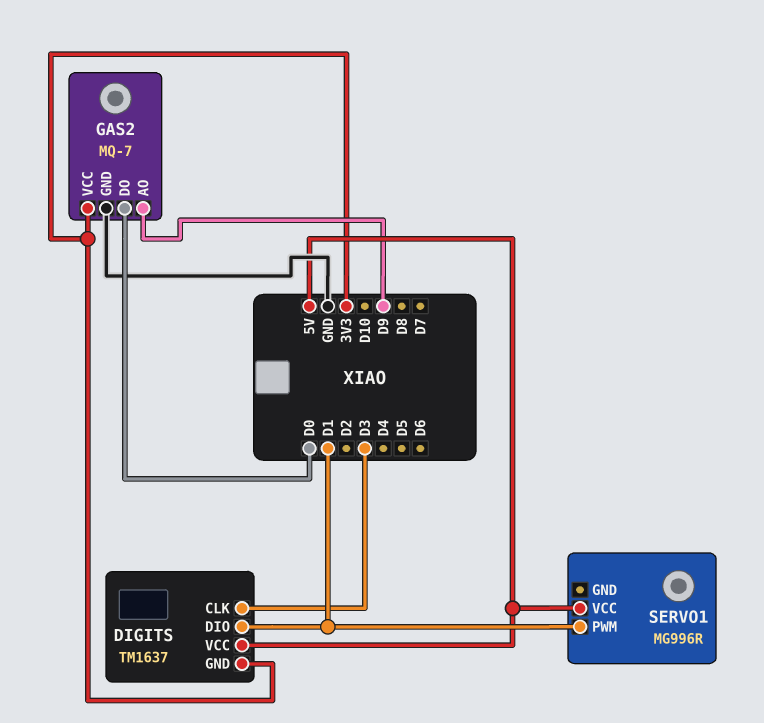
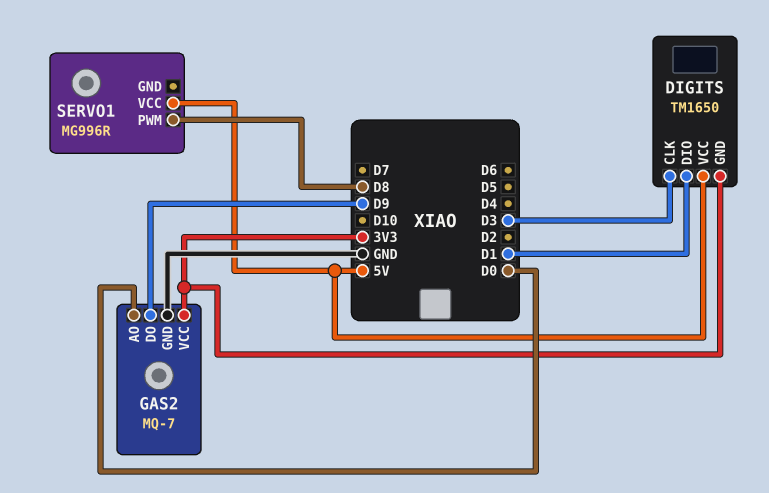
DIGITS: TM1637 -> TM1650
GAS2 pin AO: D9 -> D0
GAS2 pin DO: D0 -> D9
SERVO1 pin PWM: D1 -> D8

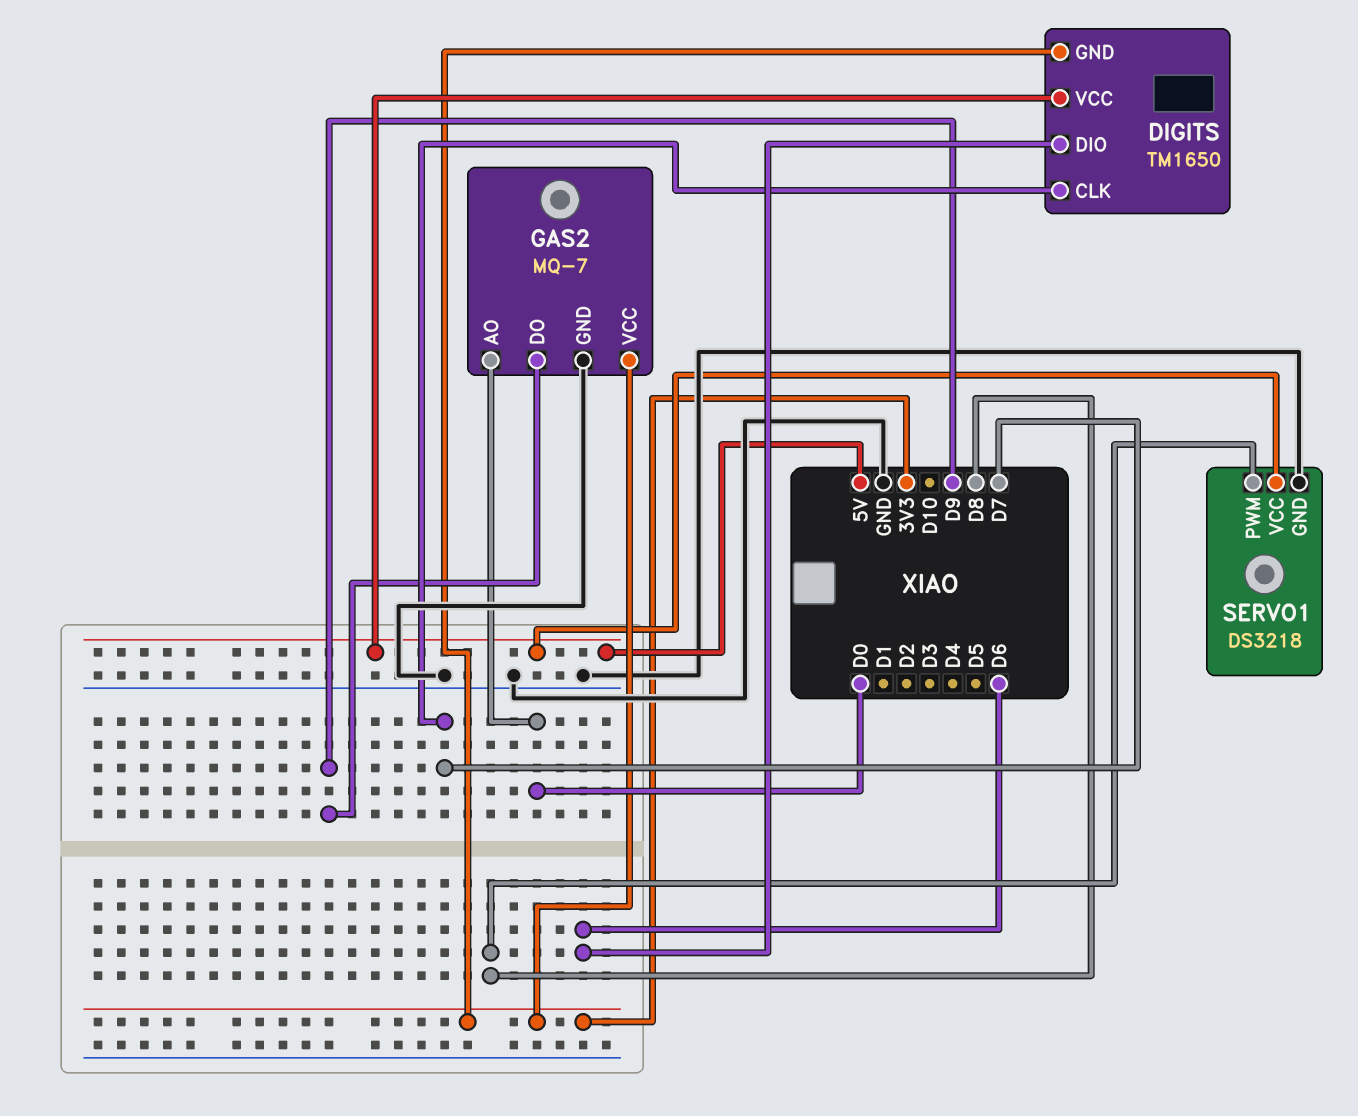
DIGITS pin CLK: D3 -> D7
DIGITS pin DIO: D1 -> D6
SERVO1: MG996R -> DS3218
SERVO1 pin GND: none -> GND

